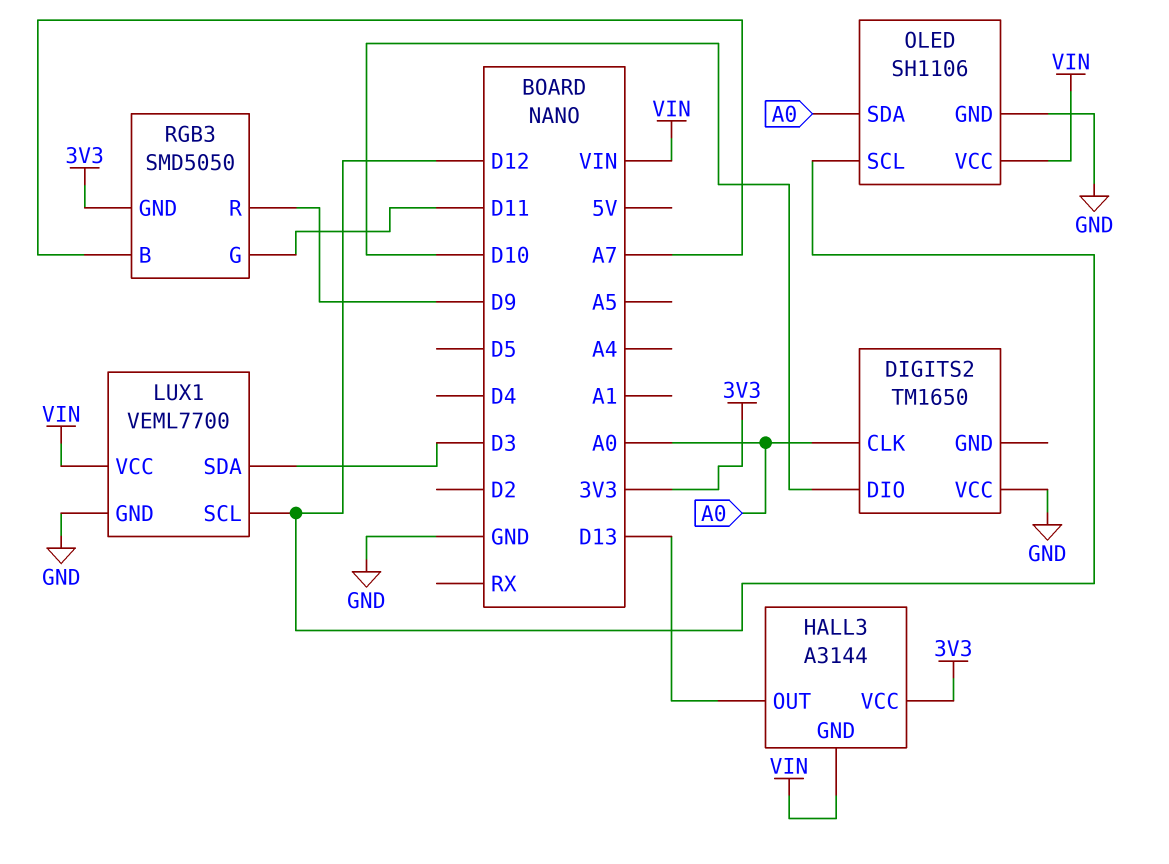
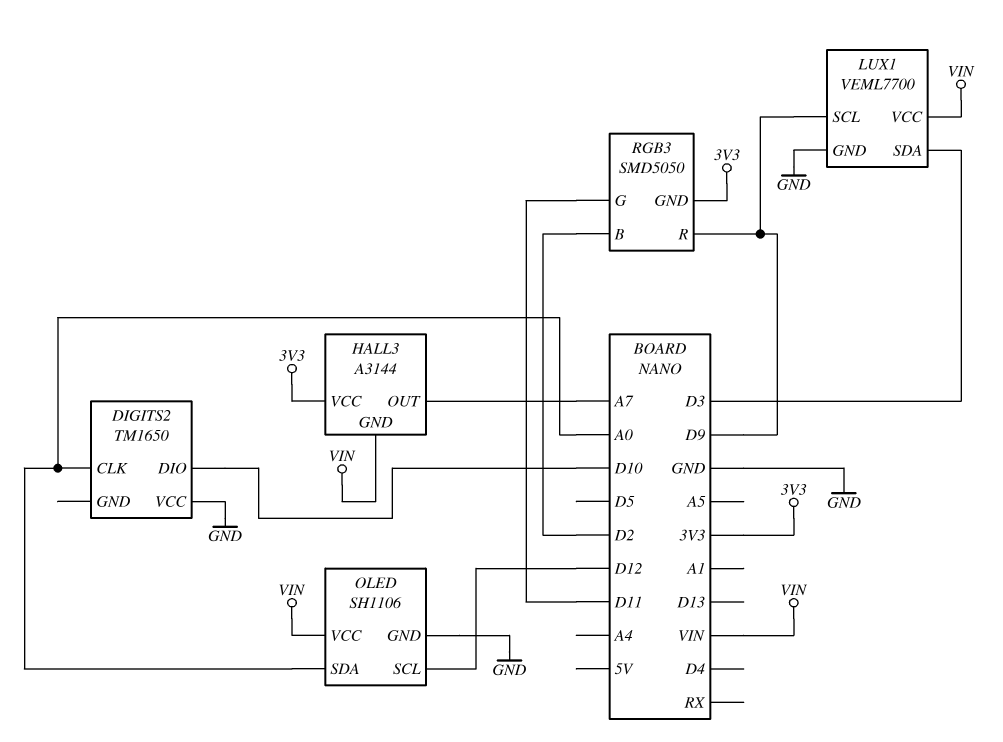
HALL3 pin OUT: D13 -> A7
LUX1 pin SCL: D12 -> D9
RGB3 pin B: A7 -> D2

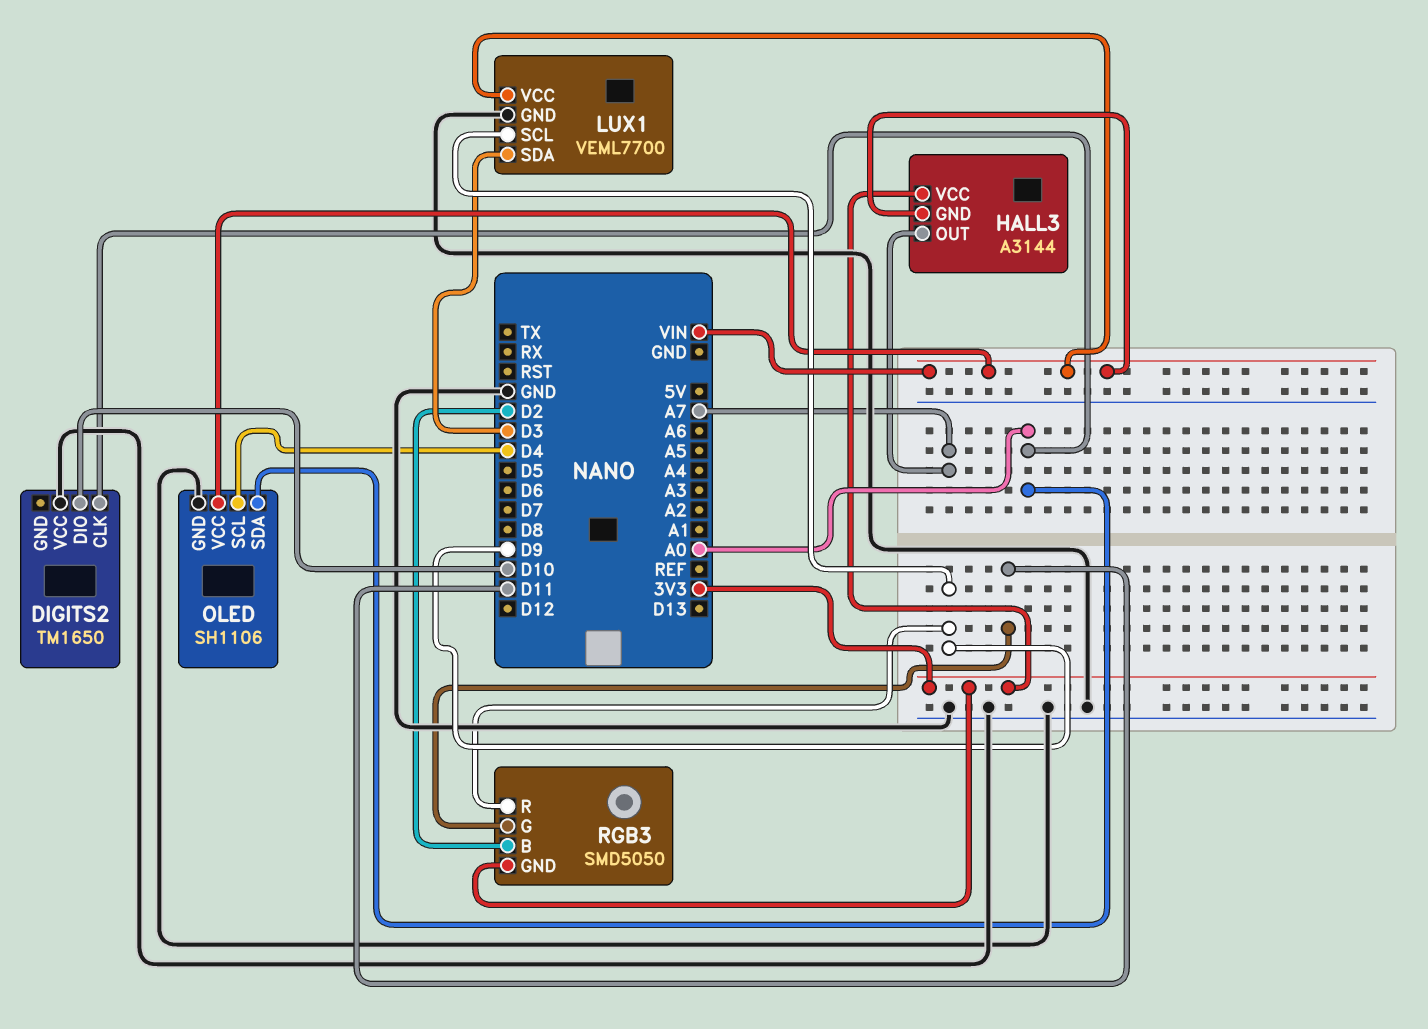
OLED pin SCL: D12 -> D4

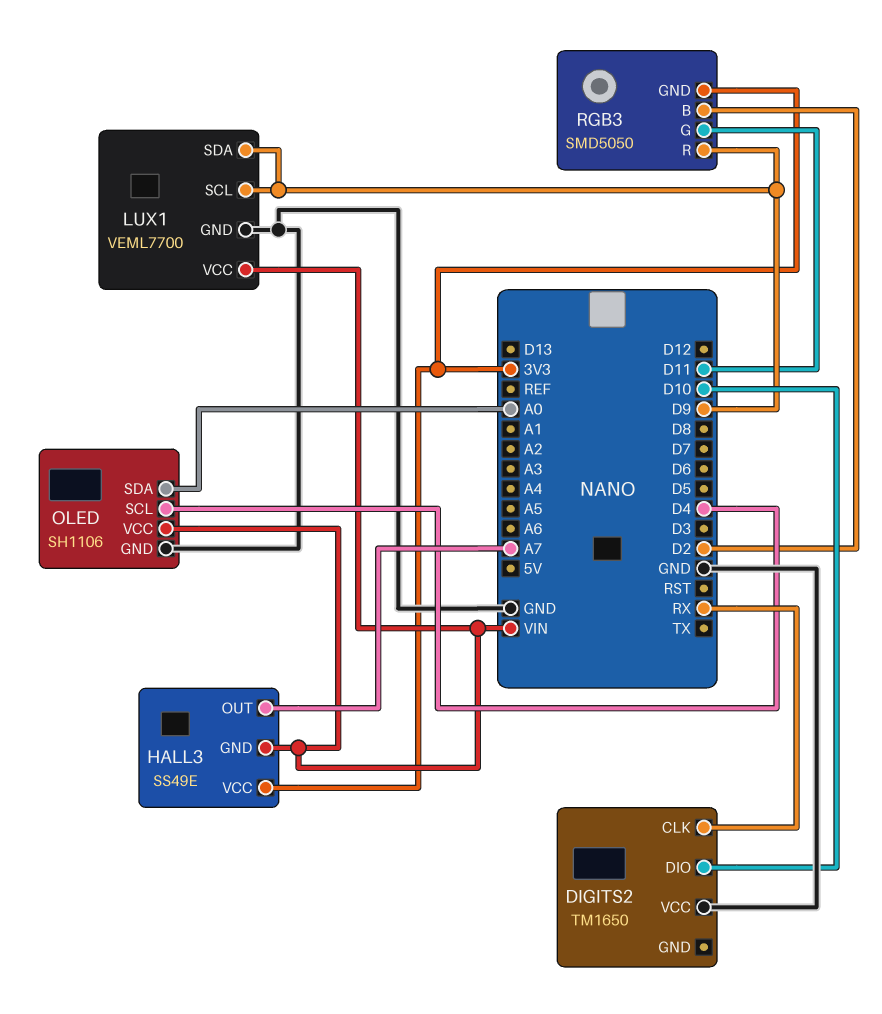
DIGITS2 pin CLK: A0 -> RX
HALL3: A3144 -> SS49E
LUX1 pin SDA: D3 -> D9

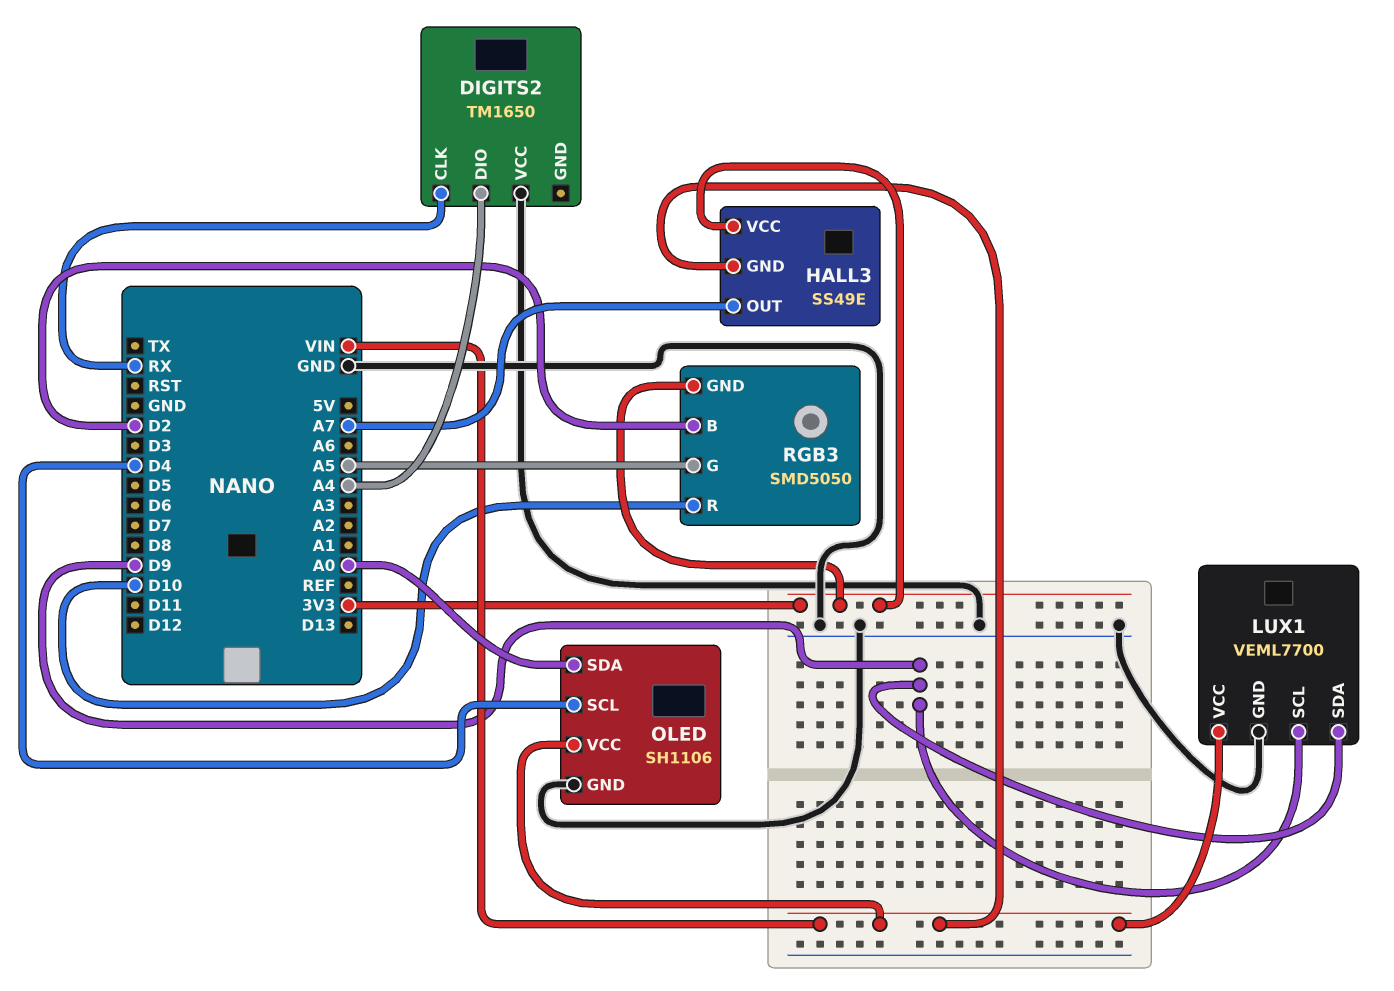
DIGITS2 pin DIO: D10 -> A4
RGB3 pin G: D11 -> A5
RGB3 pin R: D9 -> D10

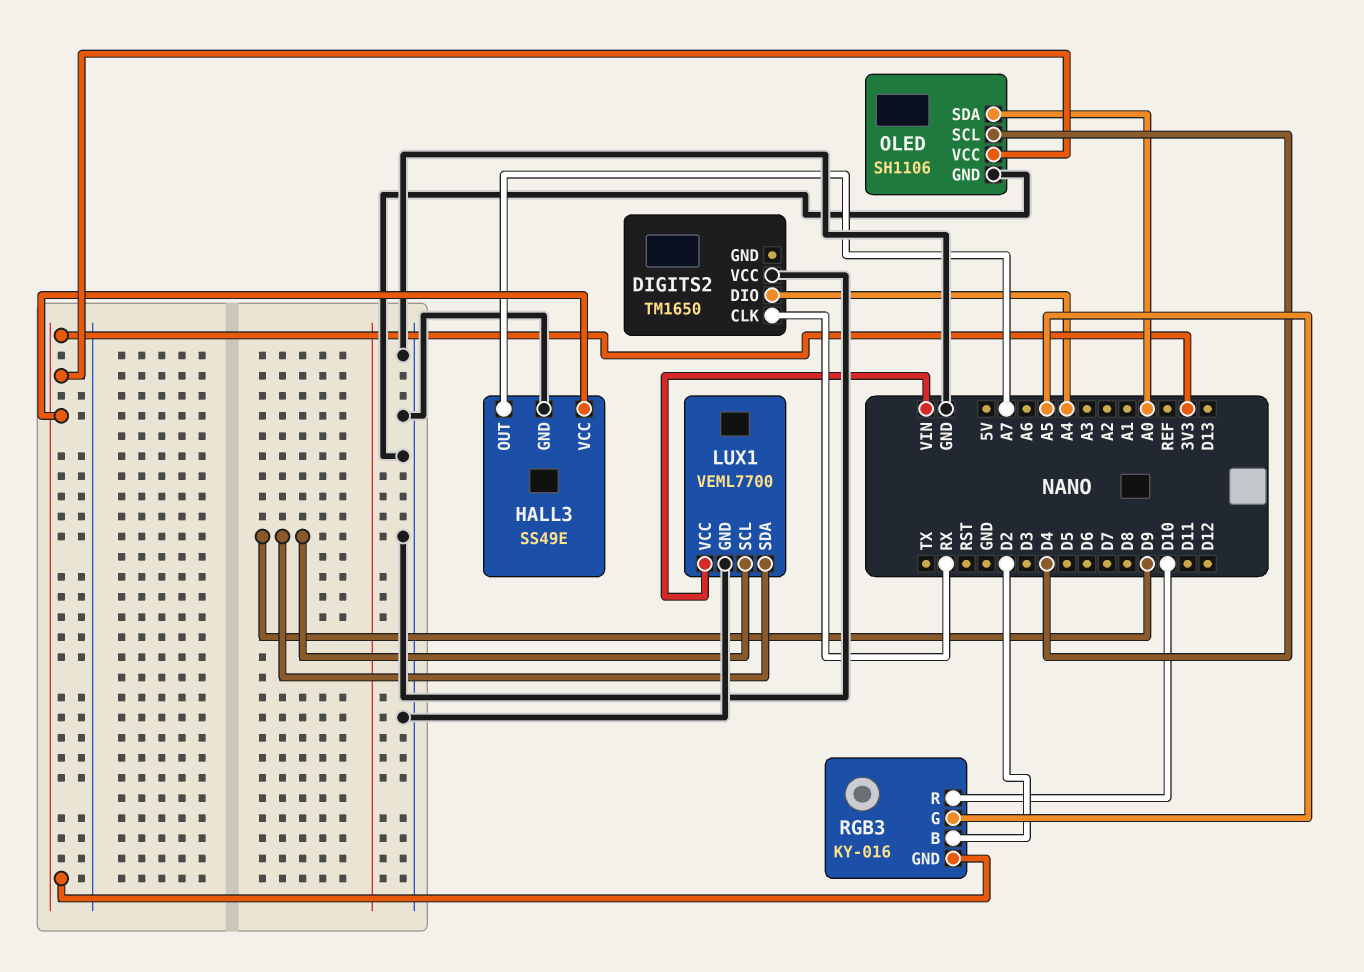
HALL3 pin GND: VIN -> GND
OLED pin VCC: VIN -> 3V3
RGB3: SMD5050 -> KY-016

